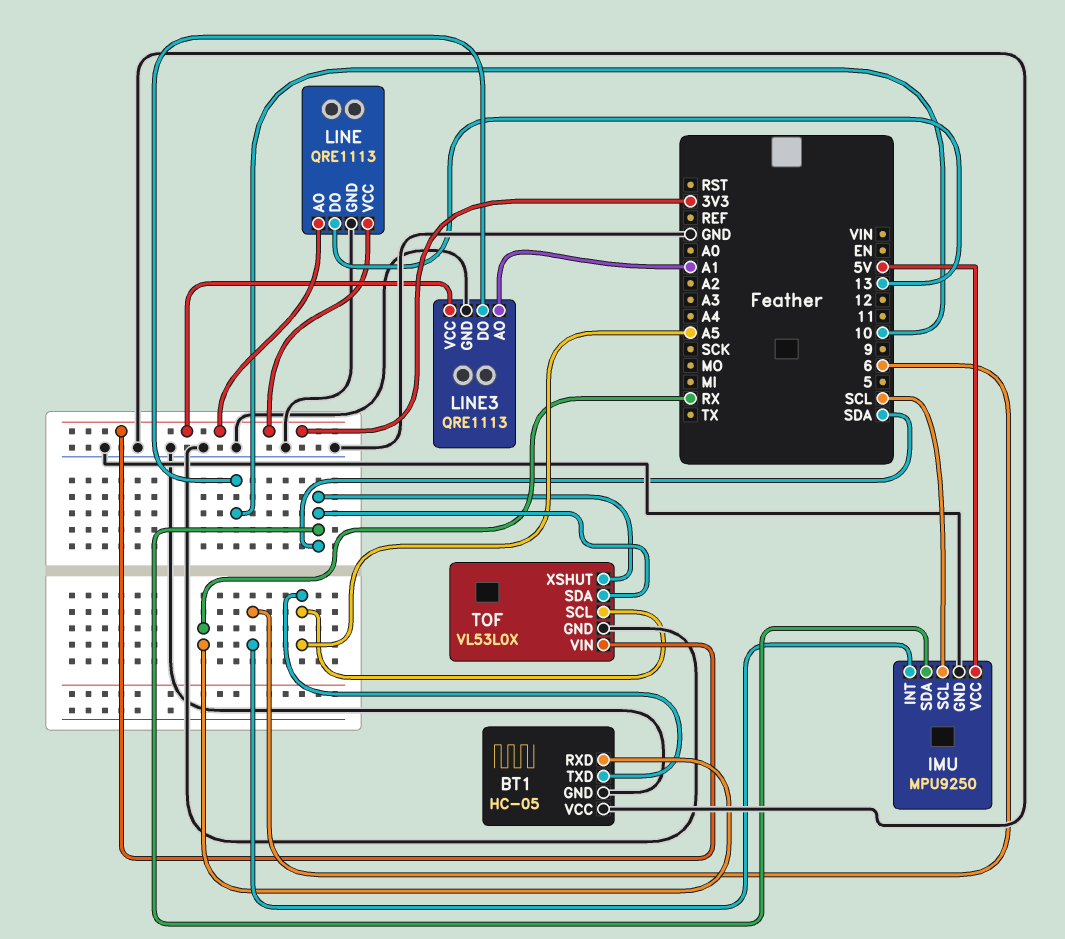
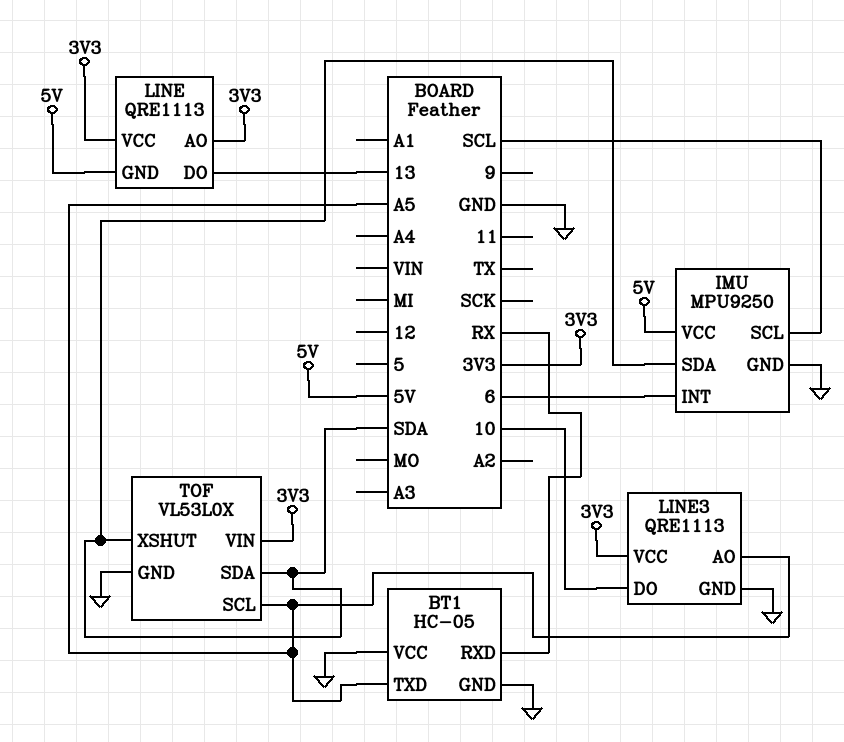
LINE pin GND: GND -> 5V
LINE3 pin AO: A1 -> A5

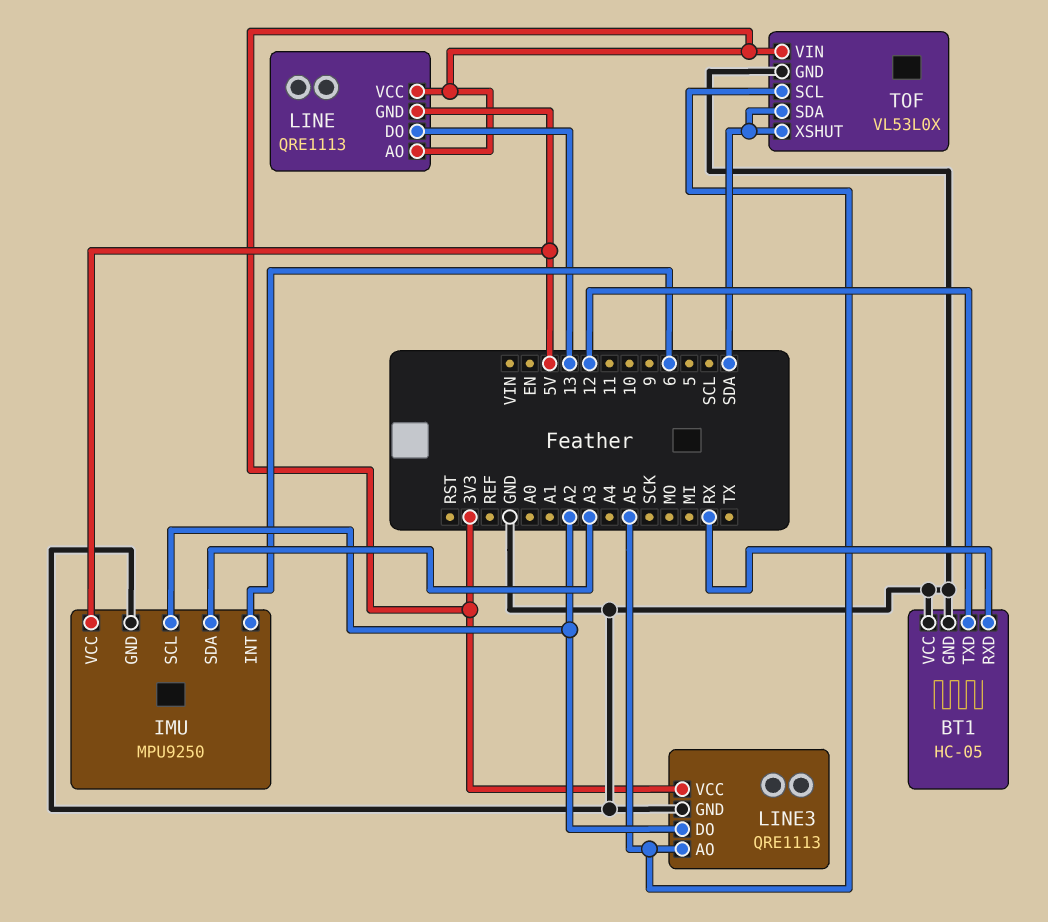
BT1 pin TXD: A5 -> 12
IMU pin SCL: SCL -> A2
IMU pin SDA: SDA -> A3
LINE3 pin DO: 10 -> A2

